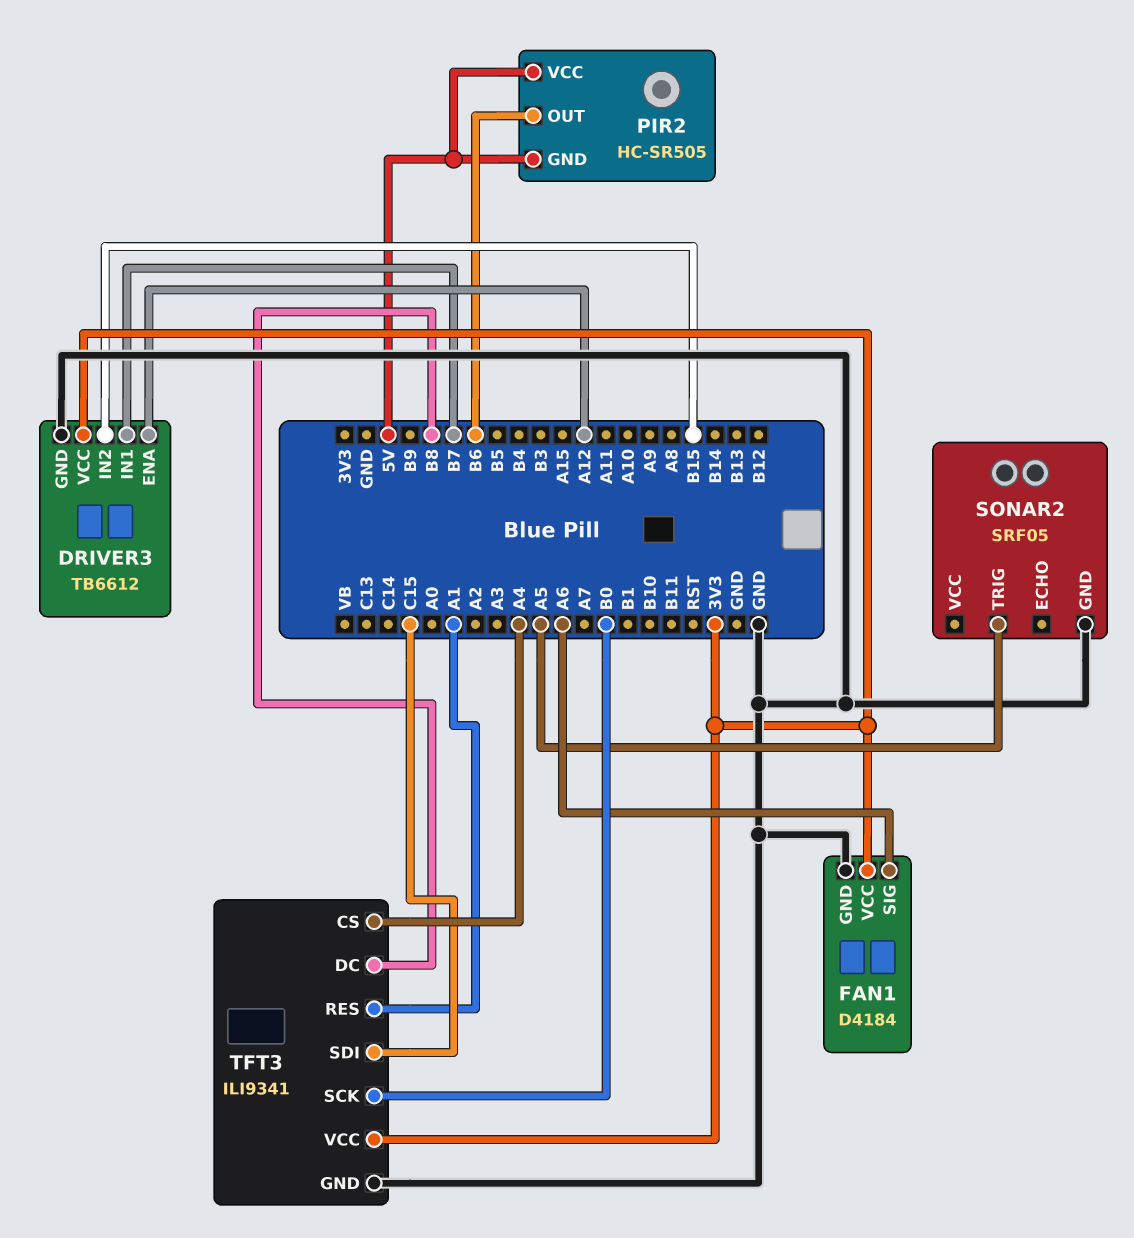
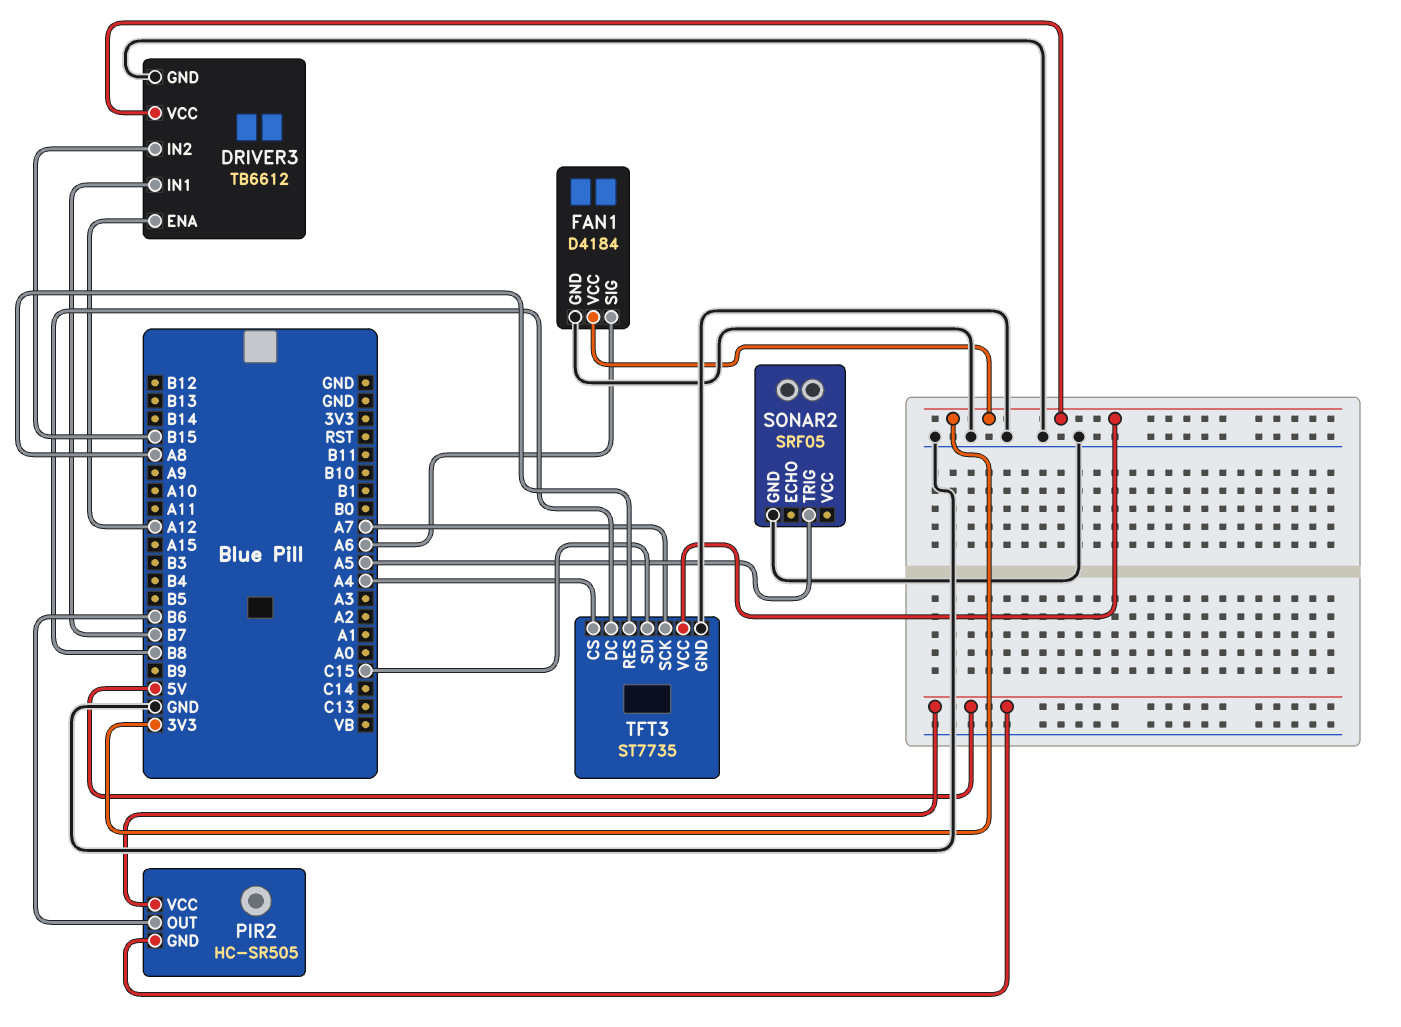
TFT3: ILI9341 -> ST7735
TFT3 pin RES: A1 -> A8
TFT3 pin SCK: B0 -> A7

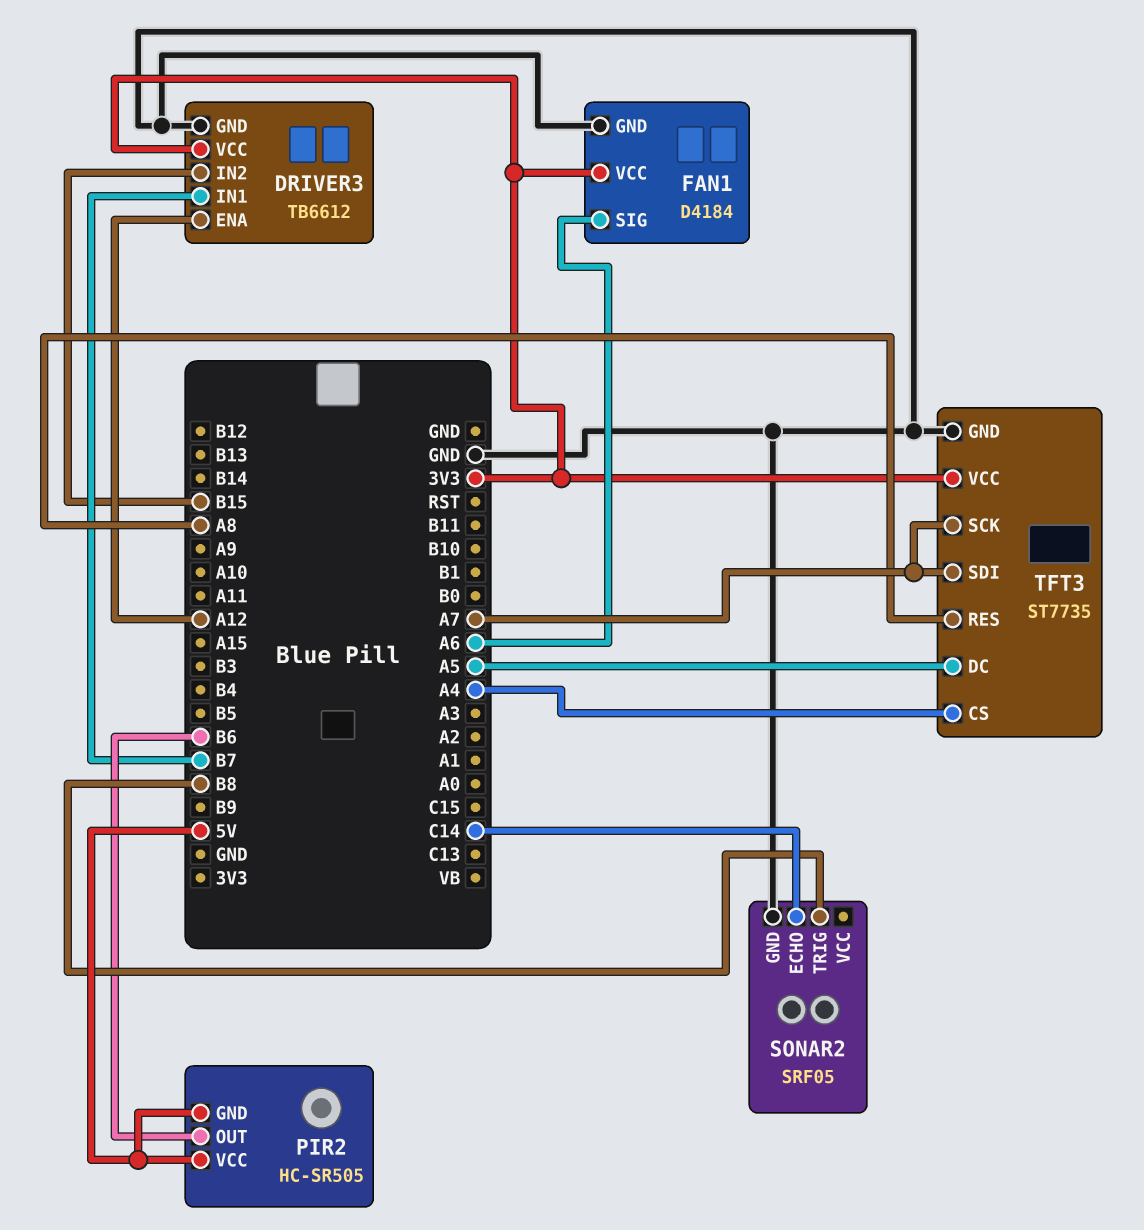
SONAR2 pin ECHO: none -> C14
SONAR2 pin TRIG: A5 -> B8
TFT3 pin DC: B8 -> A5
TFT3 pin SDI: C15 -> A7

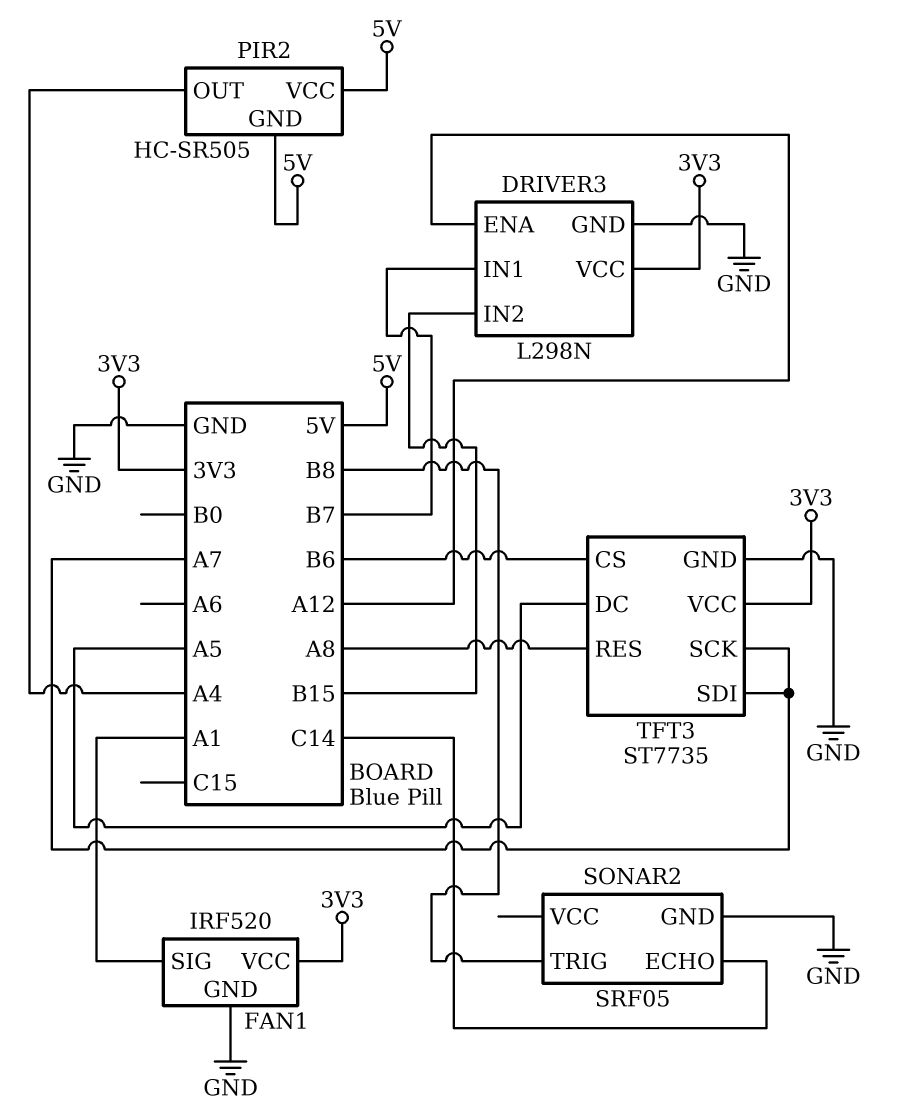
DRIVER3: TB6612 -> L298N
FAN1: D4184 -> IRF520
FAN1 pin SIG: A6 -> A1
PIR2 pin OUT: B6 -> A4
TFT3 pin CS: A4 -> B6

